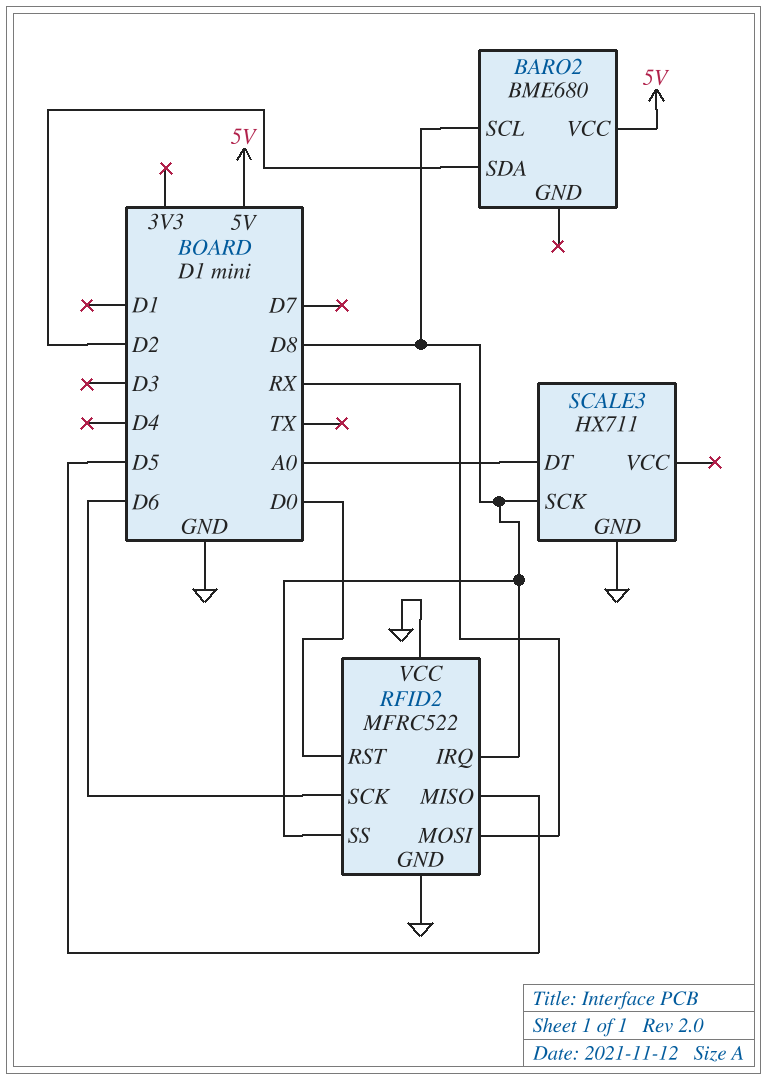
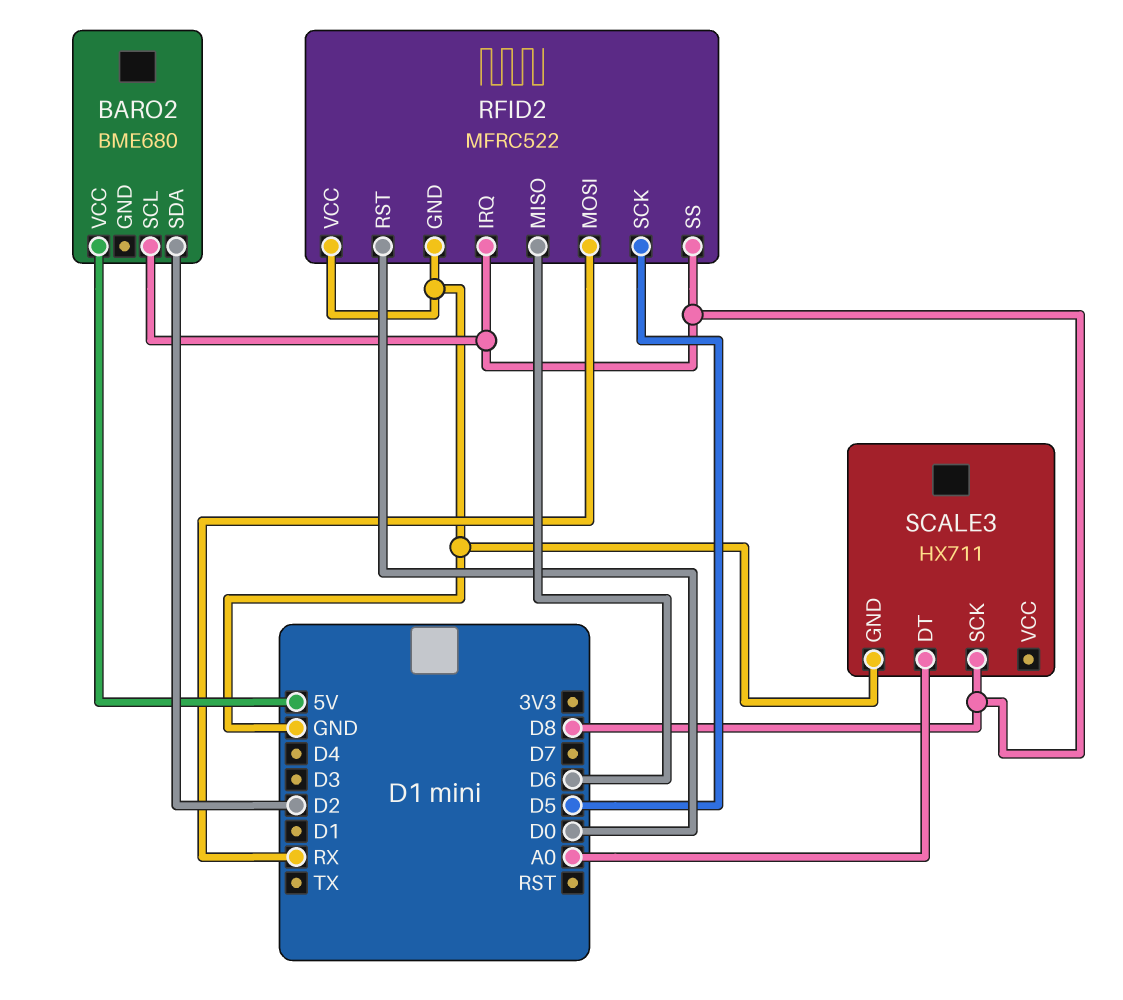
RFID2 pin MISO: D5 -> D6
RFID2 pin SCK: D6 -> D5

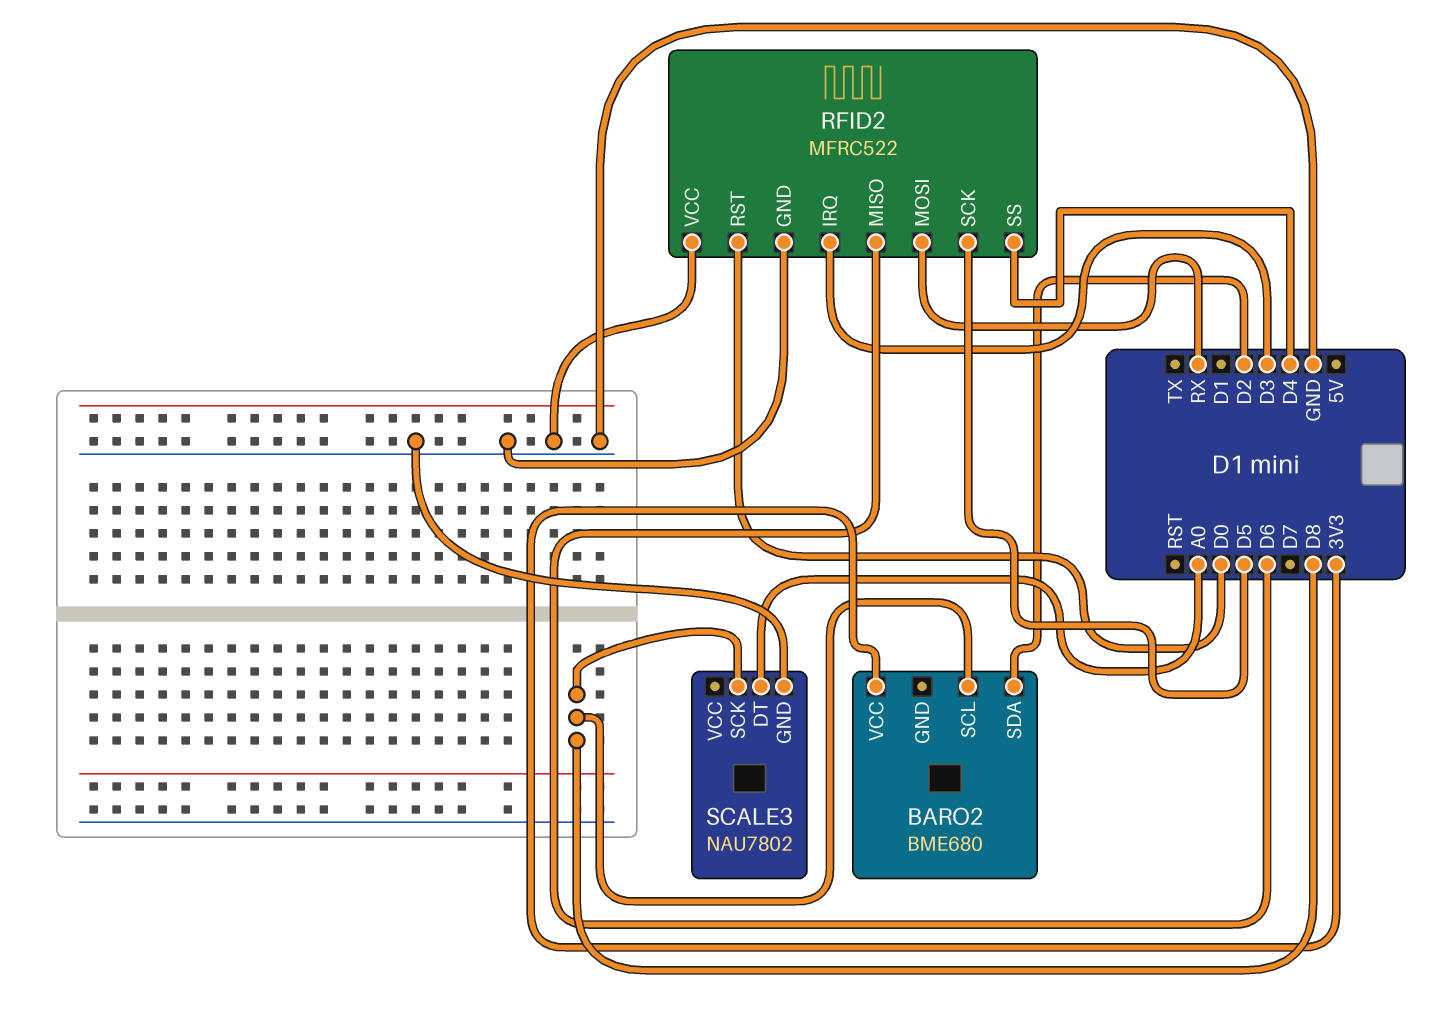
BARO2 pin VCC: 5V -> 3V3
RFID2 pin IRQ: D8 -> D3
RFID2 pin SS: D8 -> D4
SCALE3: HX711 -> NAU7802

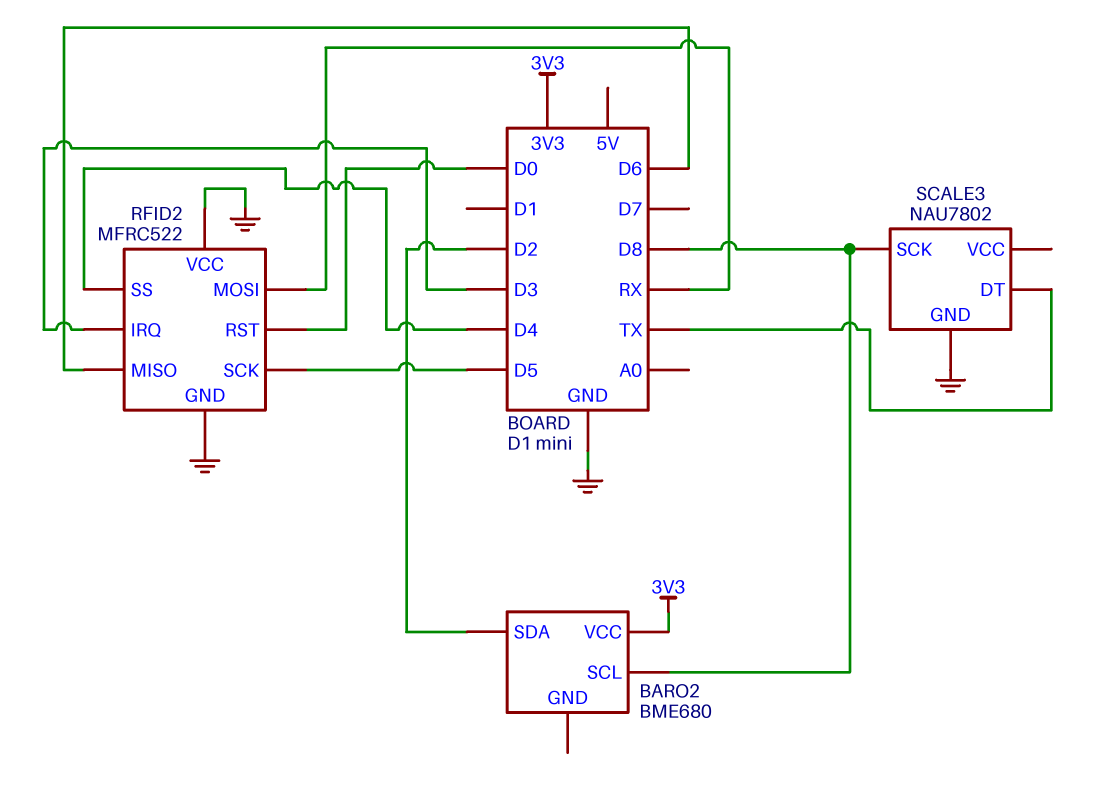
SCALE3 pin DT: A0 -> TX

